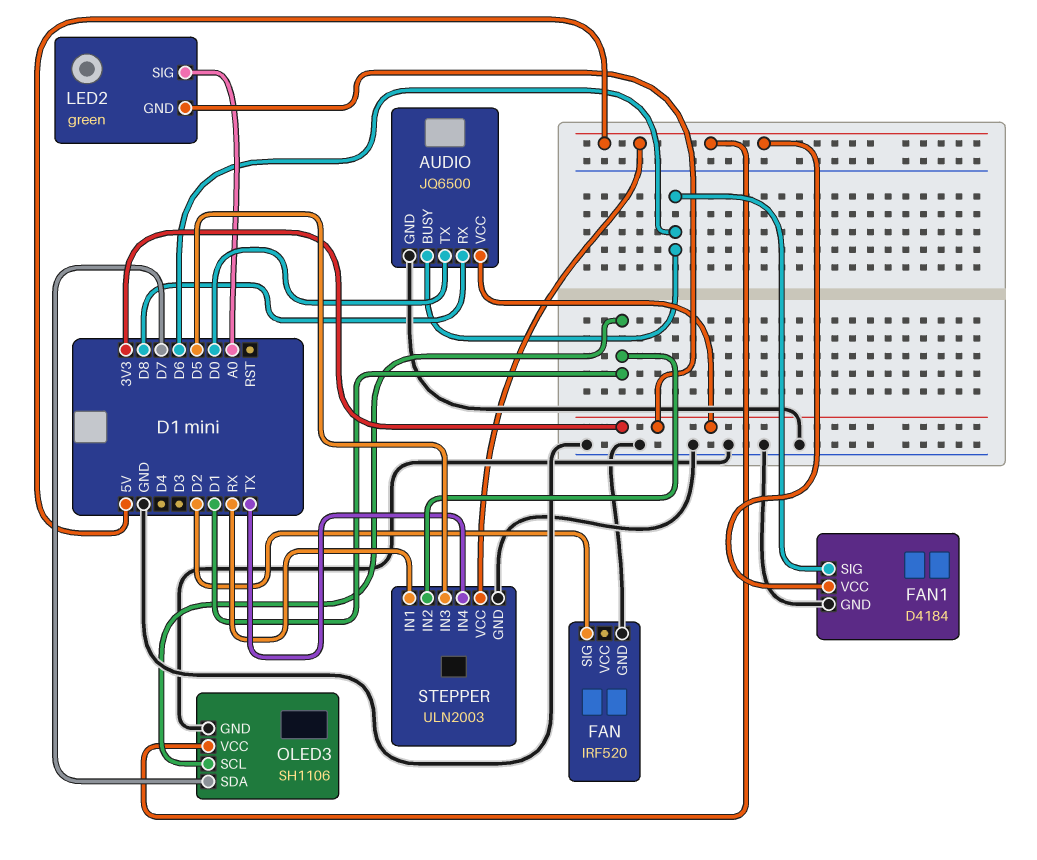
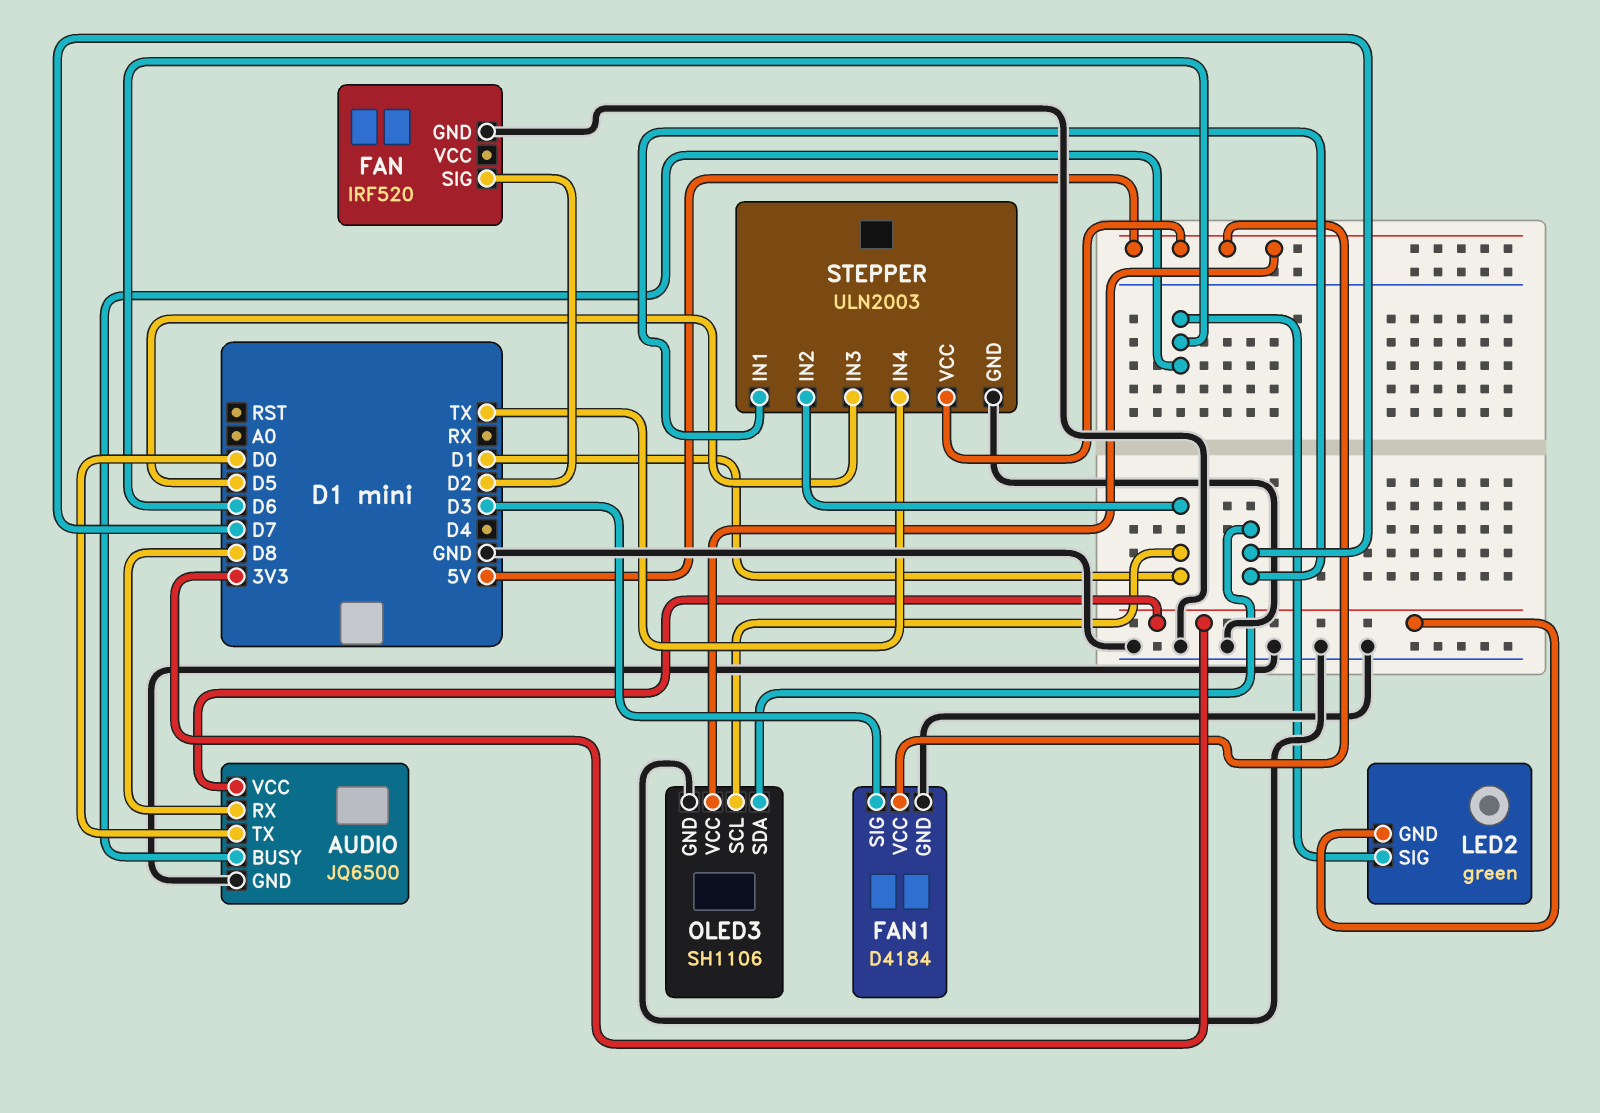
FAN1 pin SIG: D6 -> D3
LED2 pin SIG: A0 -> D6
STEPPER pin IN1: RX -> D7

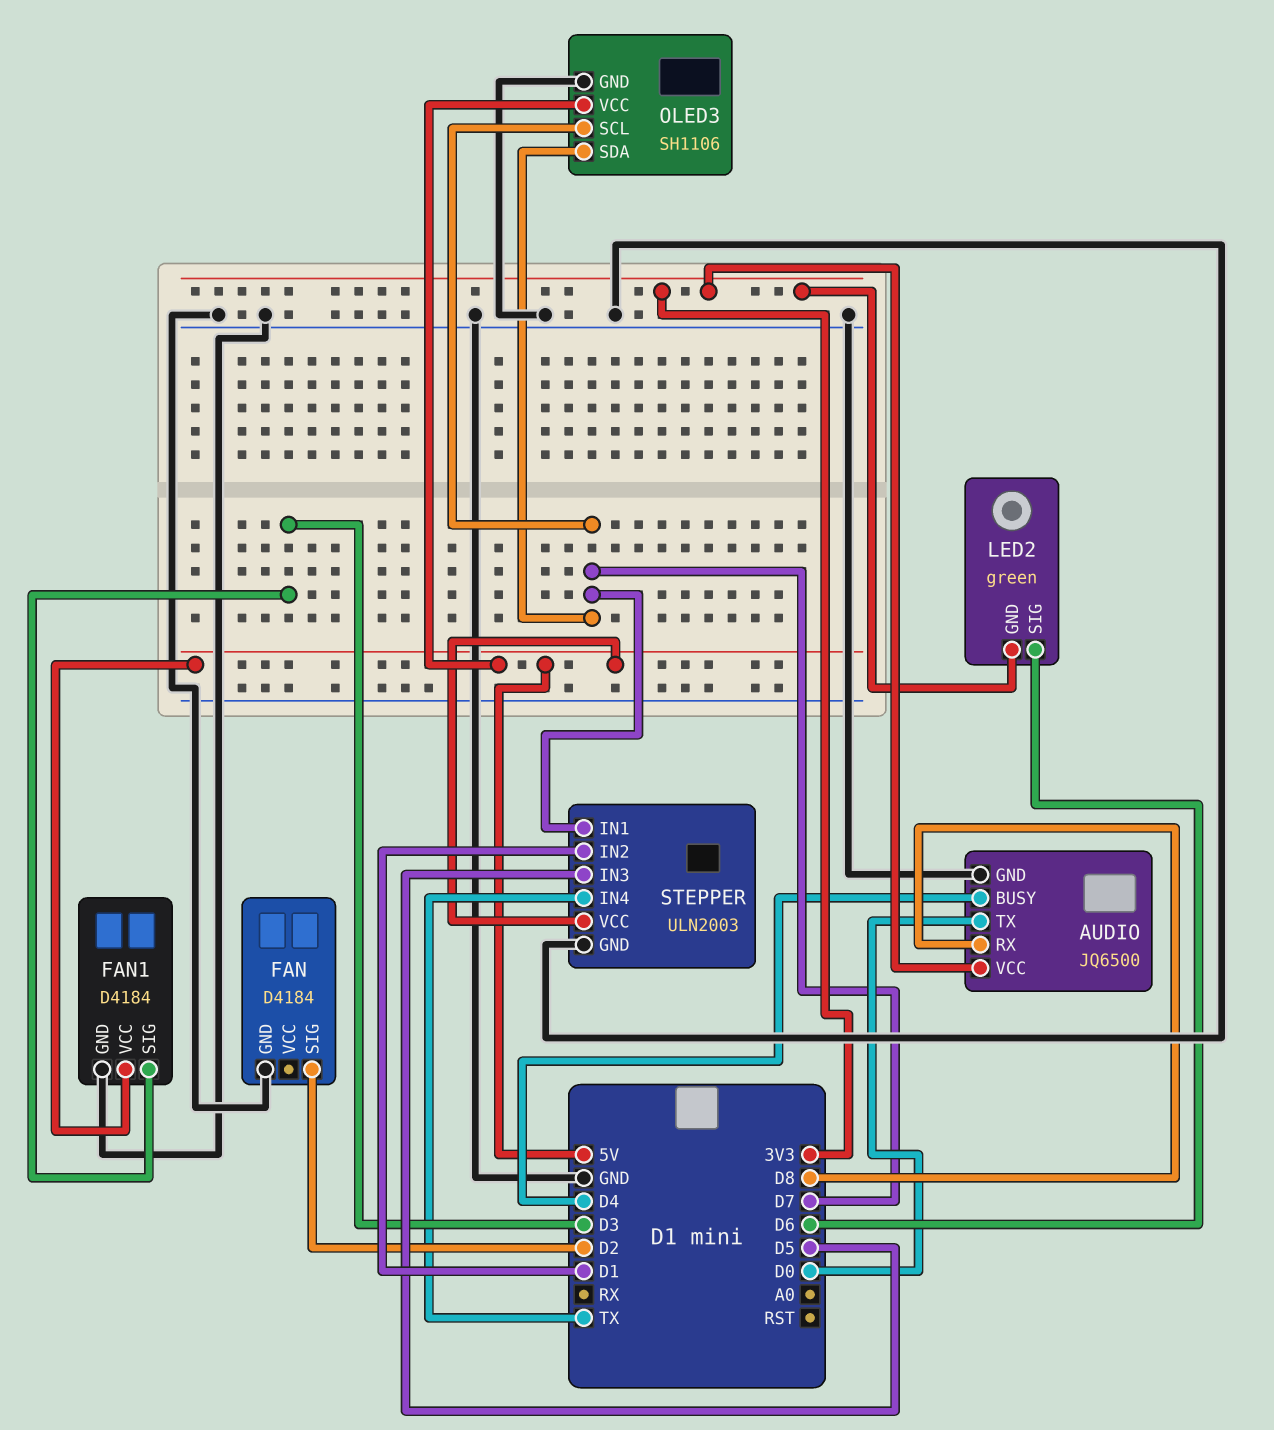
AUDIO pin BUSY: D6 -> D4
FAN: IRF520 -> D4184
OLED3 pin SCL: D1 -> D7

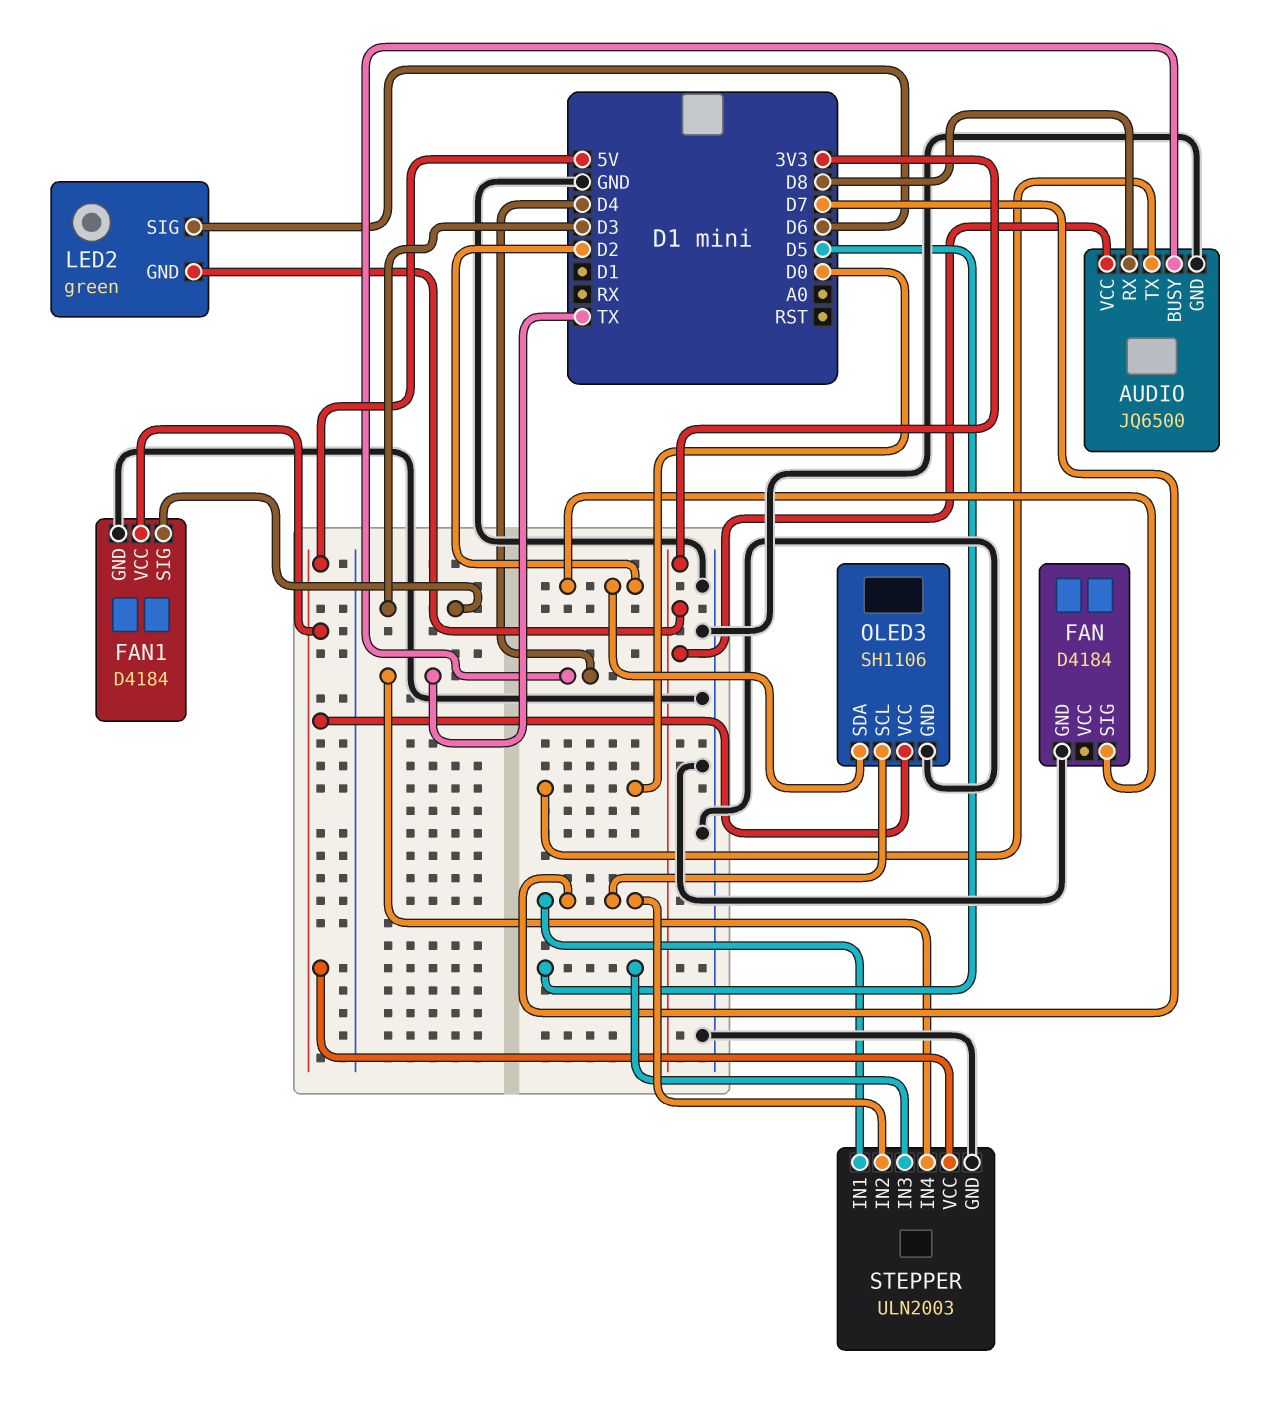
OLED3 pin SDA: D7 -> D2
STEPPER pin IN2: D1 -> D7

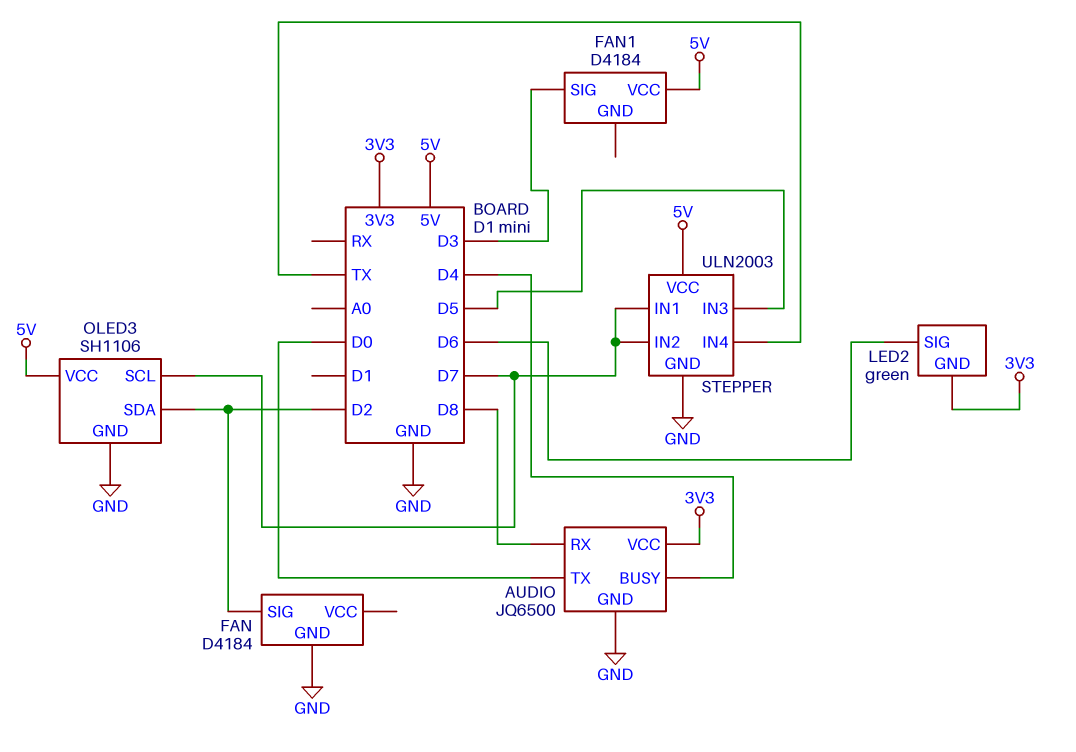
FAN1 pin GND: GND -> none

